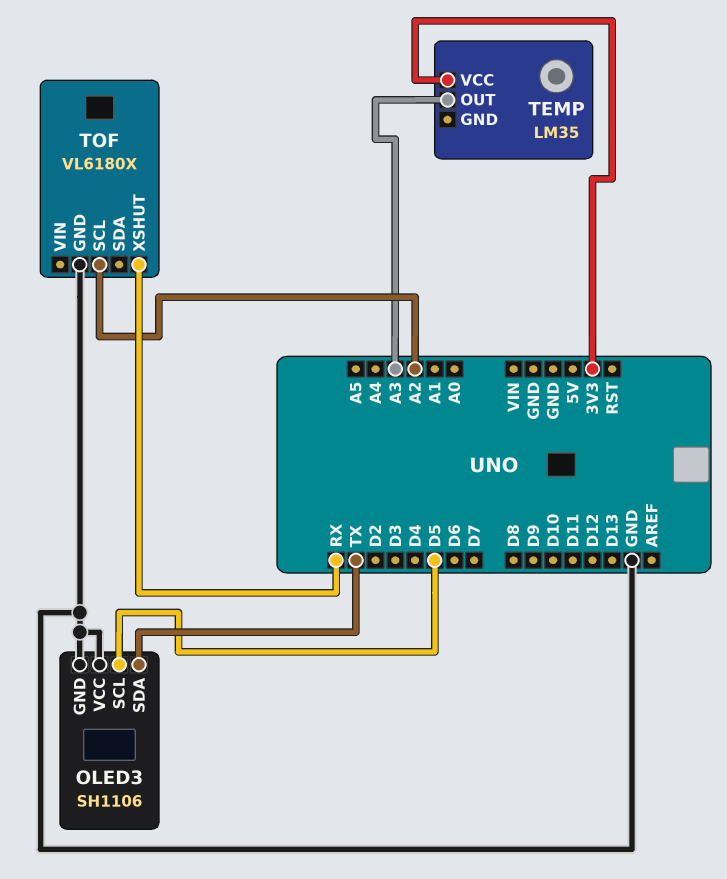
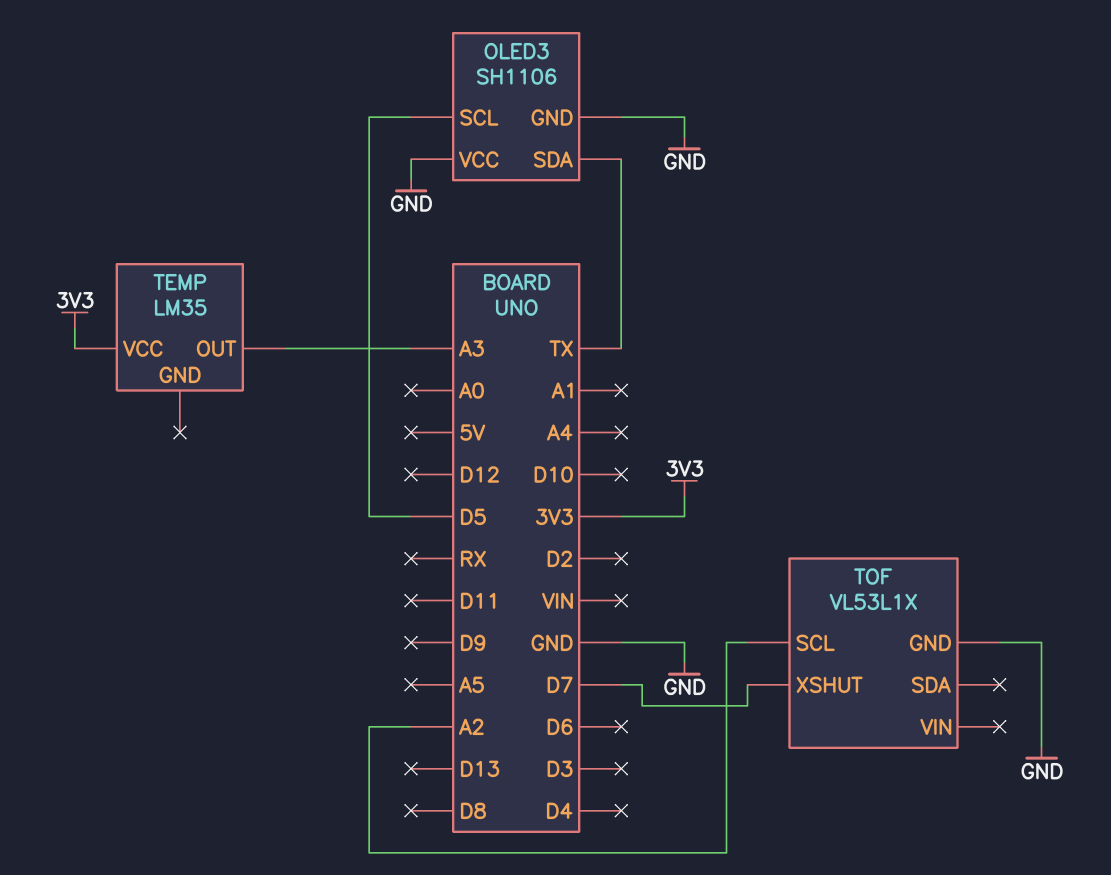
TOF: VL6180X -> VL53L1X
TOF pin XSHUT: RX -> D7

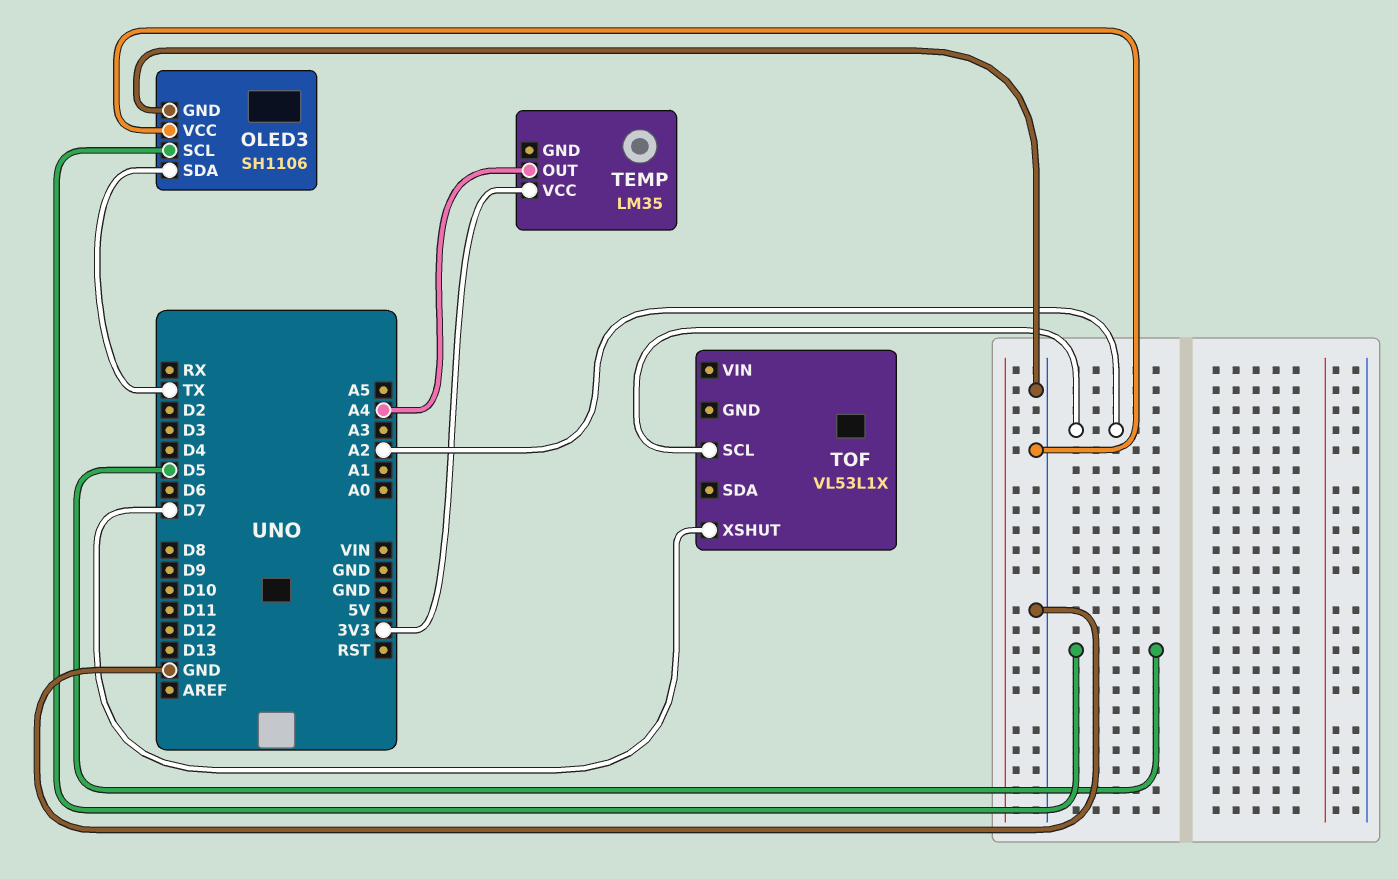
TEMP pin OUT: A3 -> A4
TOF pin GND: GND -> none

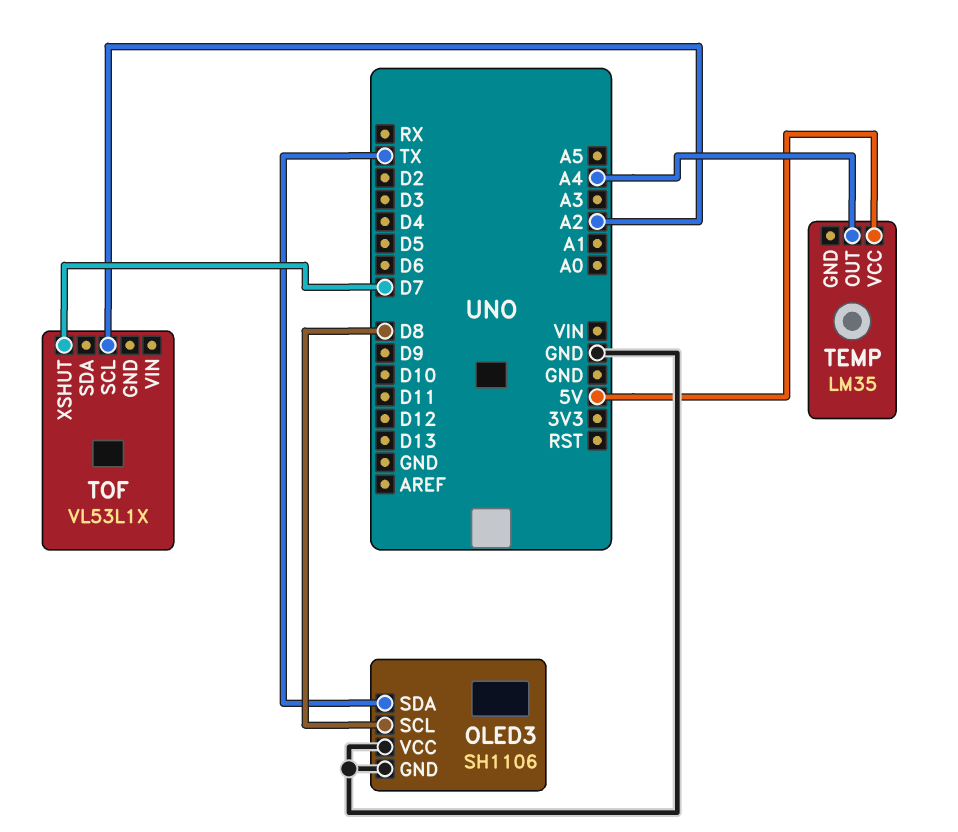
OLED3 pin SCL: D5 -> D8
TEMP pin VCC: 3V3 -> 5V

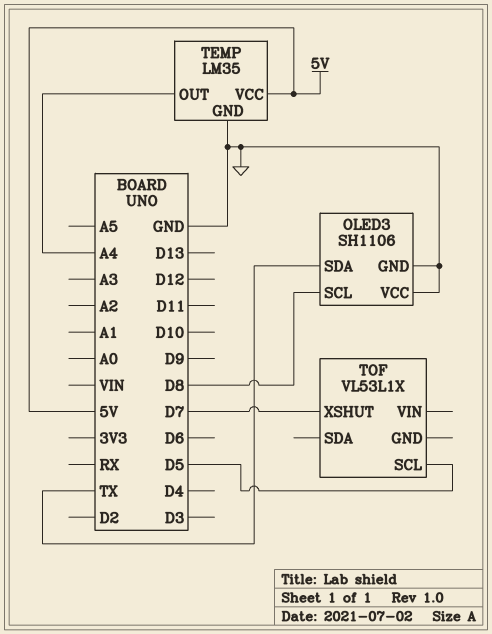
TEMP pin GND: none -> GND
TOF pin SCL: A2 -> D5

